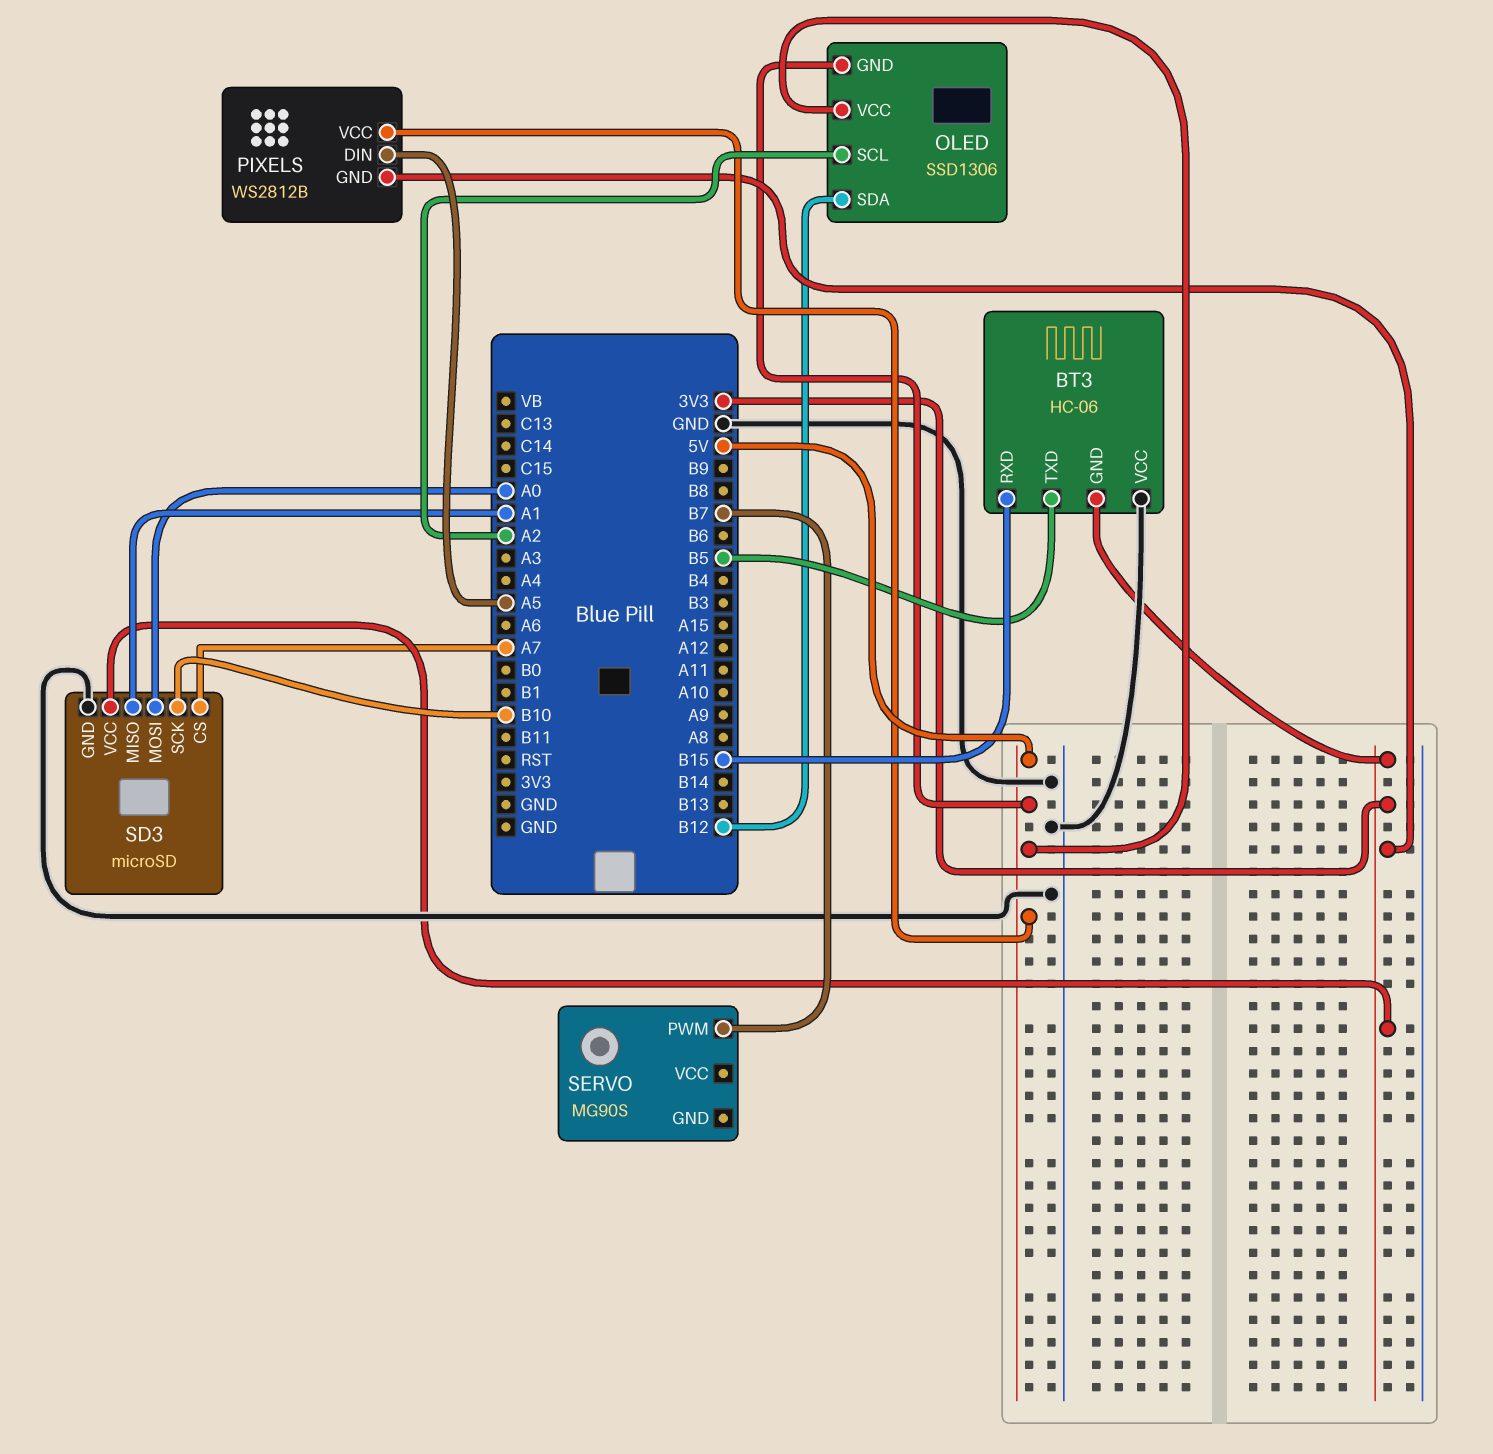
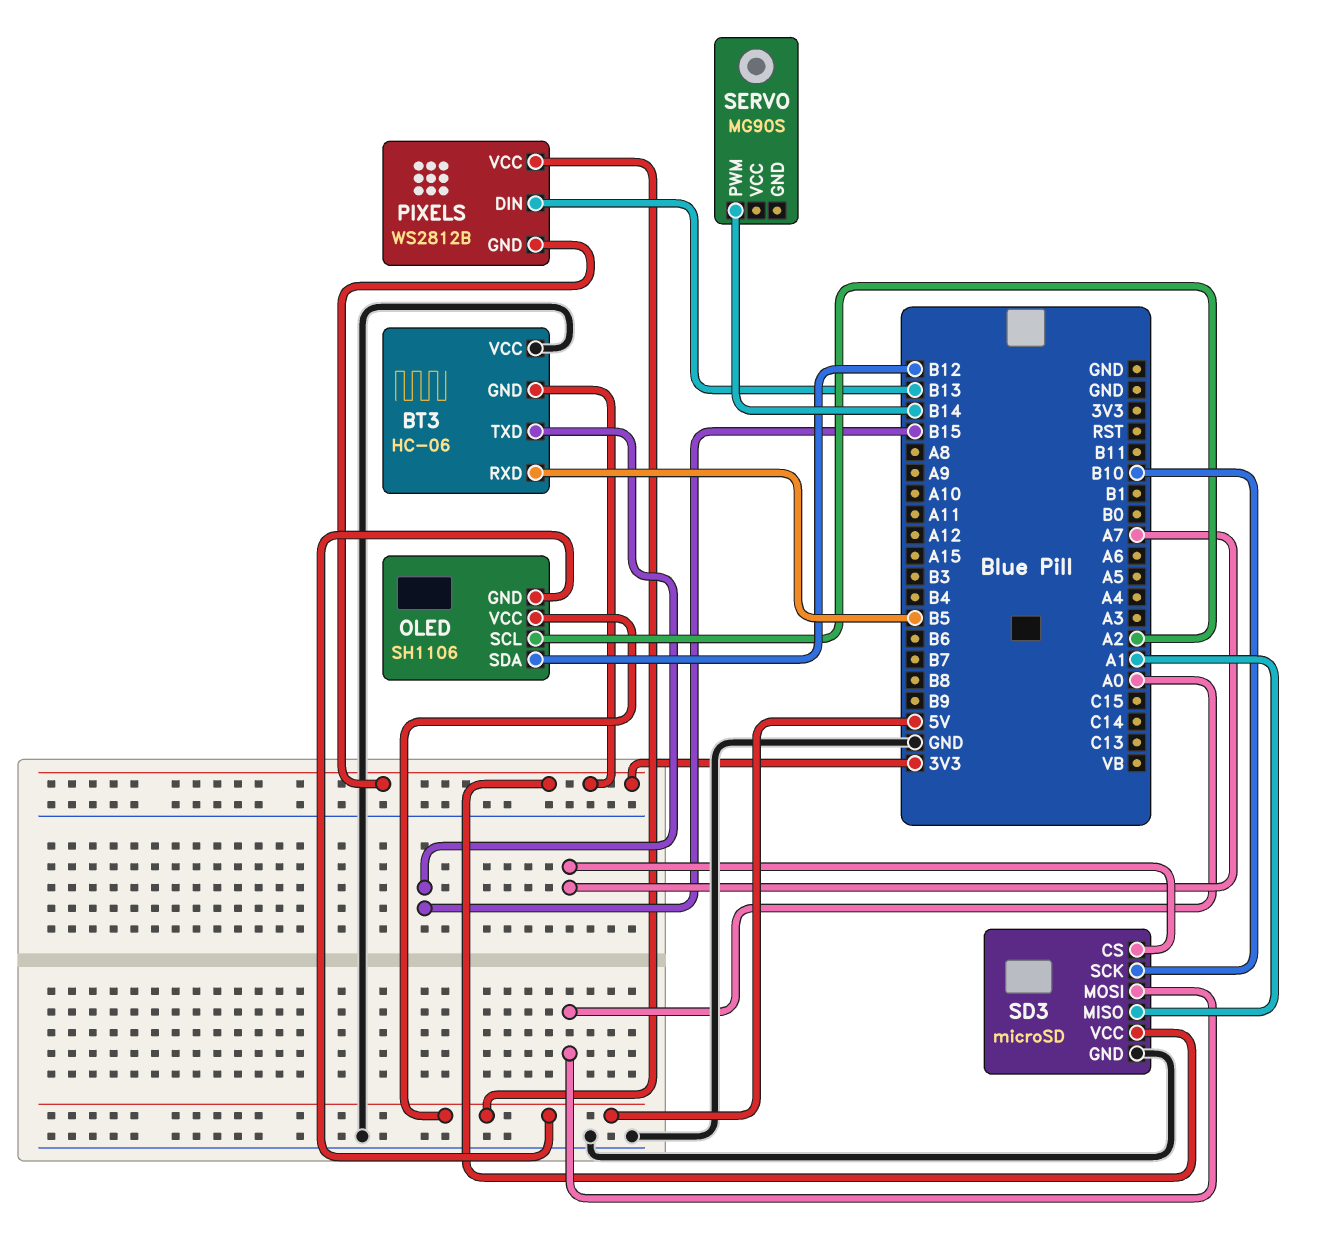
BT3 pin RXD: B15 -> B5
BT3 pin TXD: B5 -> B15
OLED: SSD1306 -> SH1106
PIXELS pin DIN: A5 -> B13
SERVO pin PWM: B7 -> B14

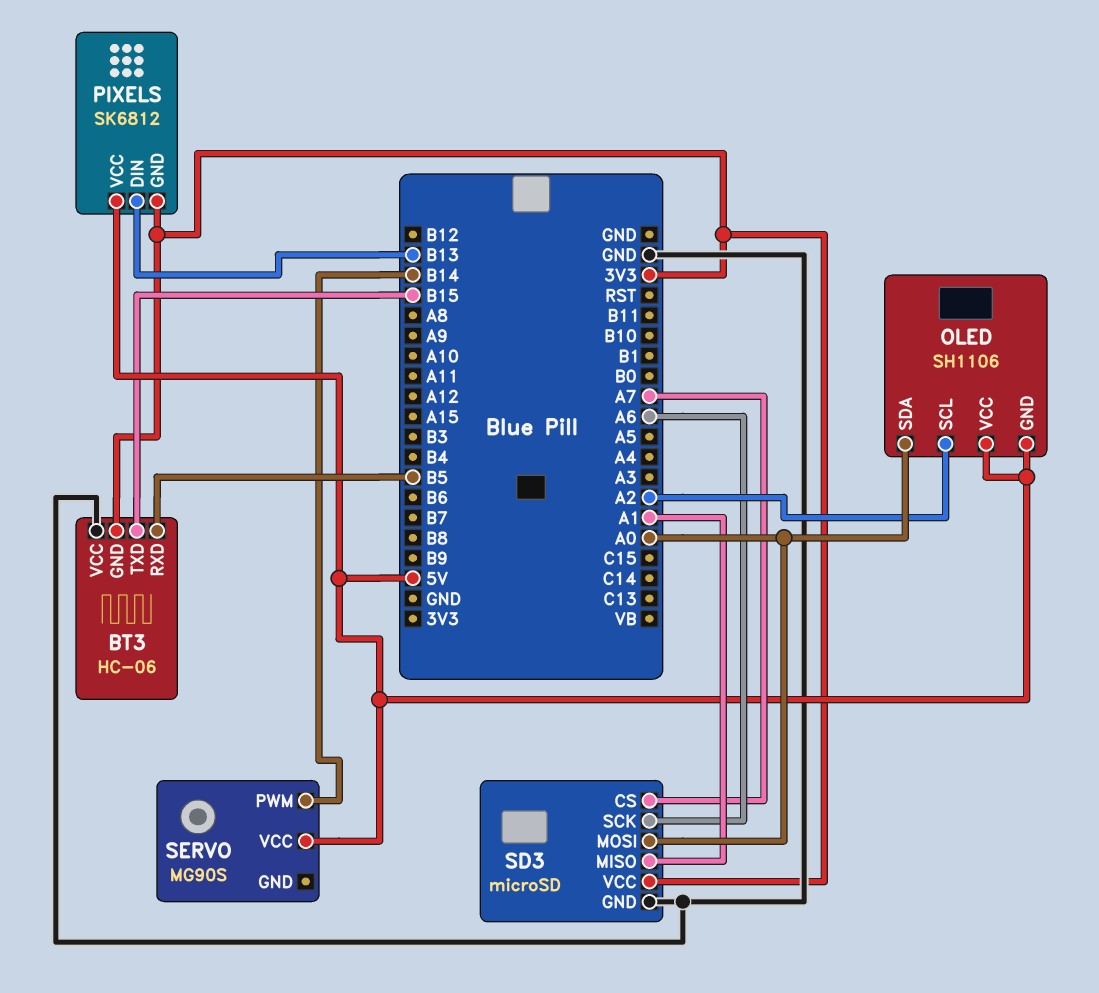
OLED pin SDA: B12 -> A0
PIXELS: WS2812B -> SK6812
SD3 pin SCK: B10 -> A6
SERVO pin VCC: none -> 5V

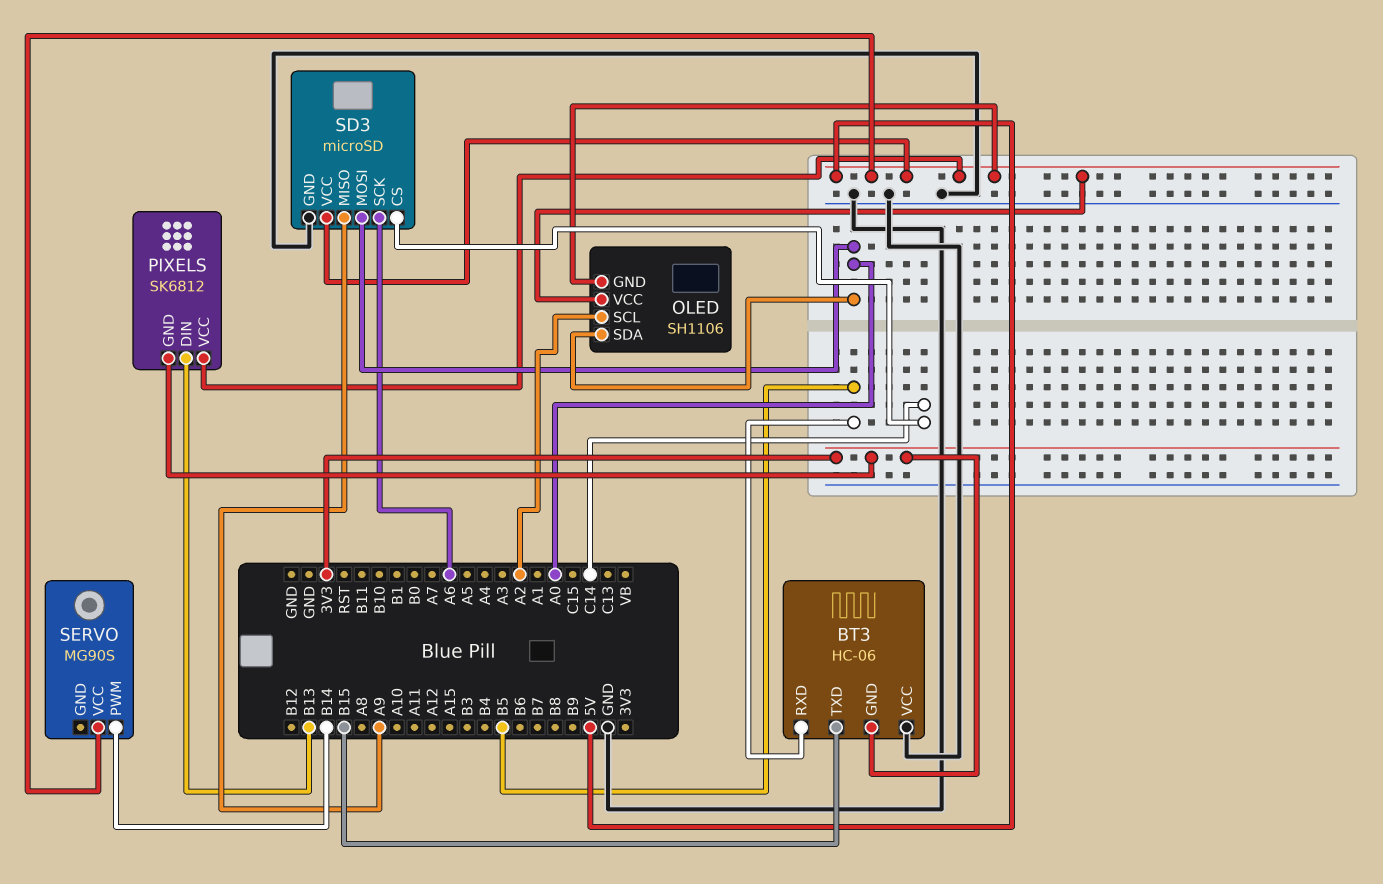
SD3 pin CS: A7 -> C14
SD3 pin MISO: A1 -> A9
SD3 pin VCC: 3V3 -> 5V

